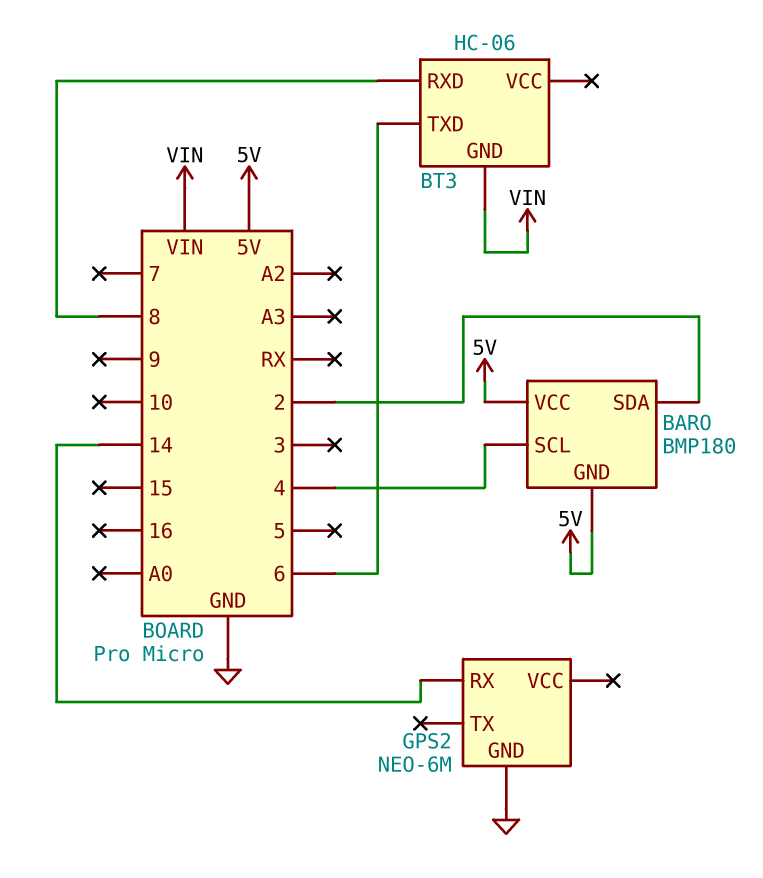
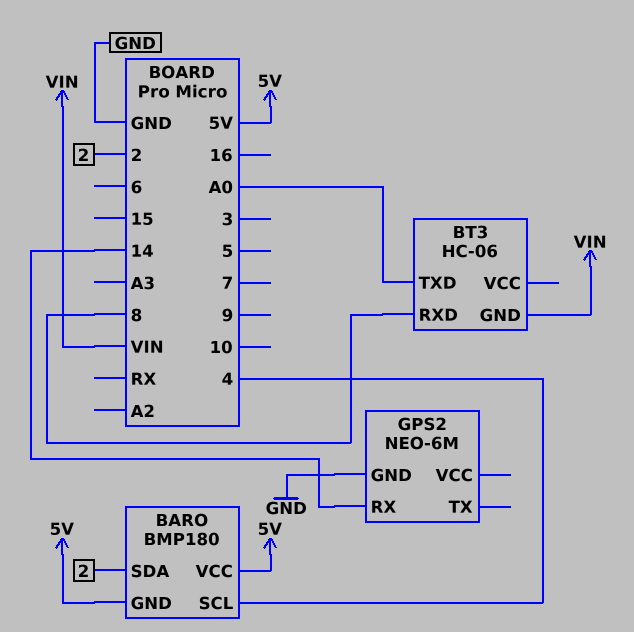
BT3 pin TXD: 6 -> A0

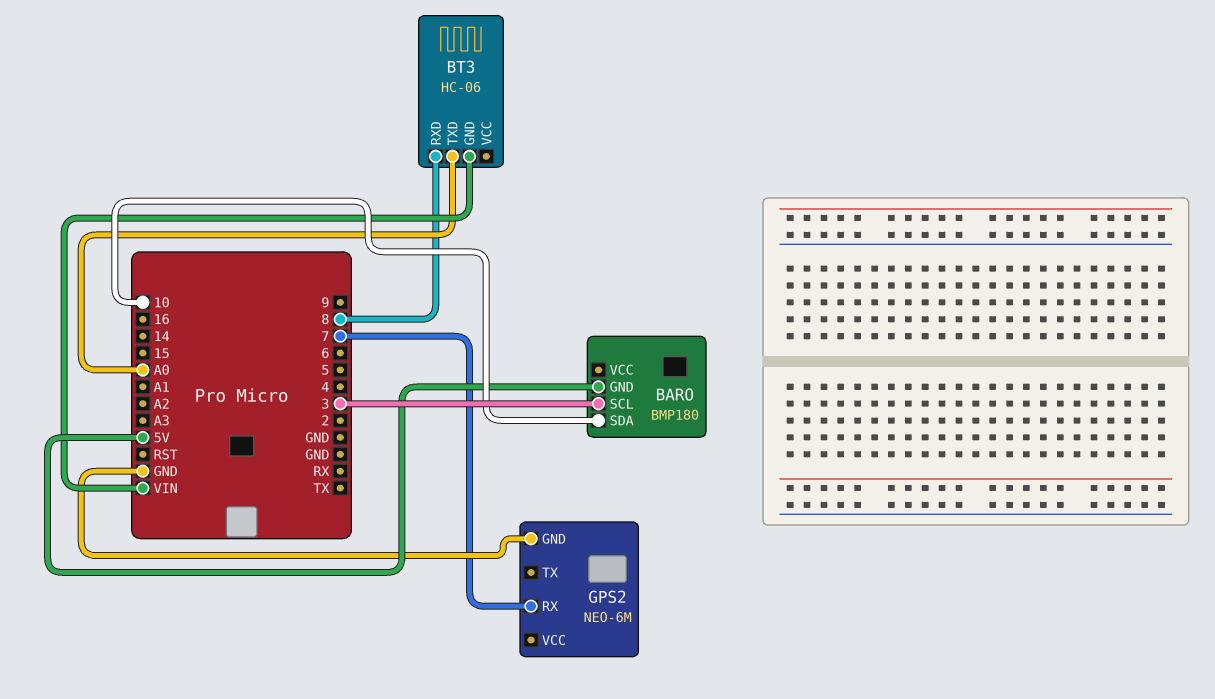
BARO pin SCL: 4 -> 3
BARO pin SDA: 2 -> 10
BARO pin VCC: 5V -> none
GPS2 pin RX: 14 -> 7

